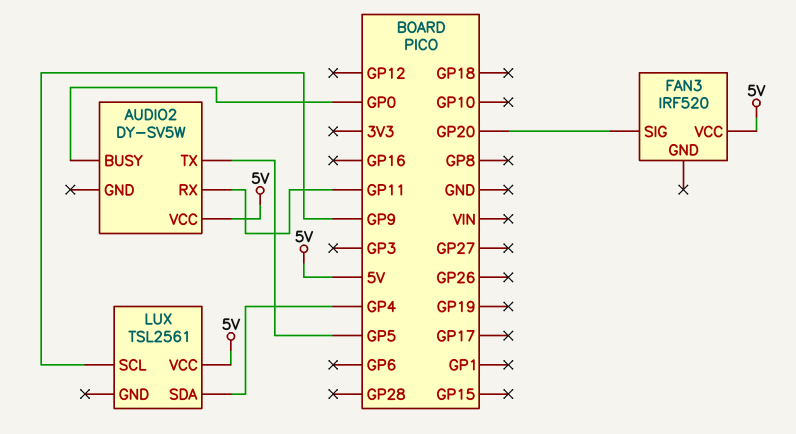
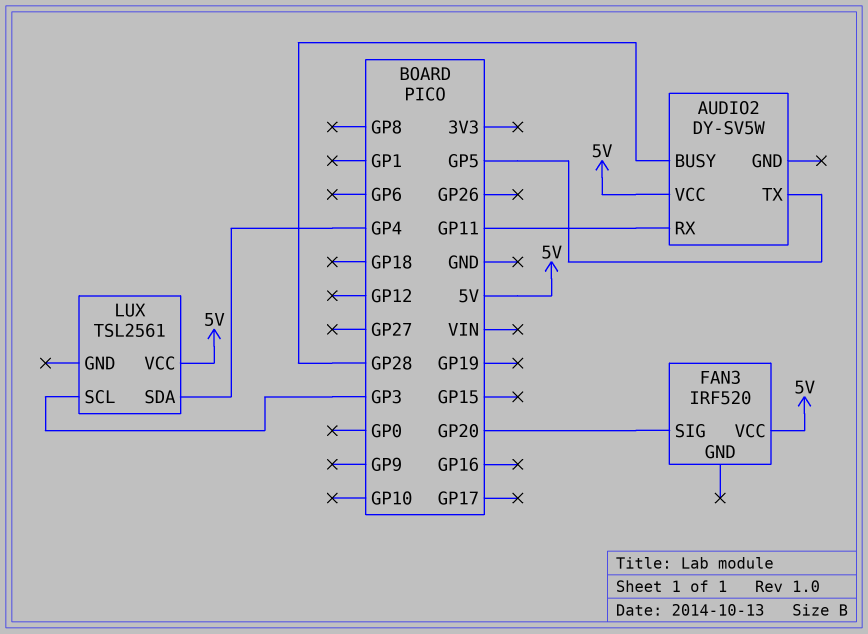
AUDIO2 pin BUSY: GP0 -> GP28
LUX pin SCL: GP9 -> GP3

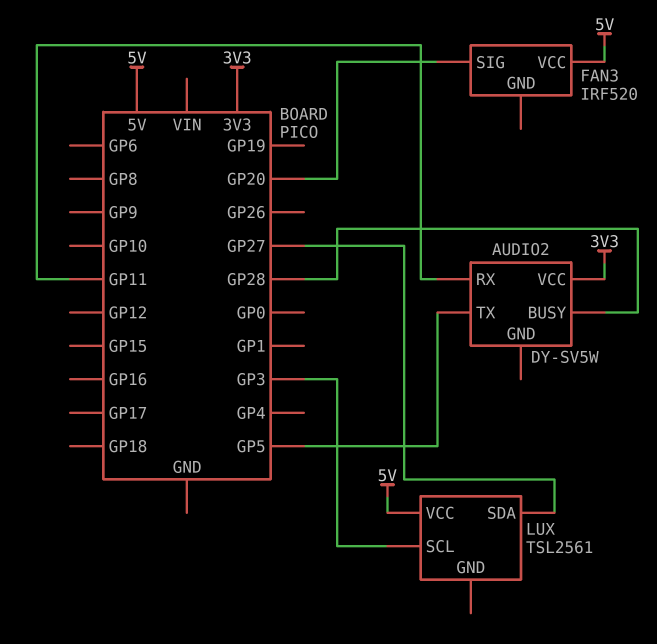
AUDIO2 pin VCC: 5V -> 3V3
LUX pin SDA: GP4 -> GP27

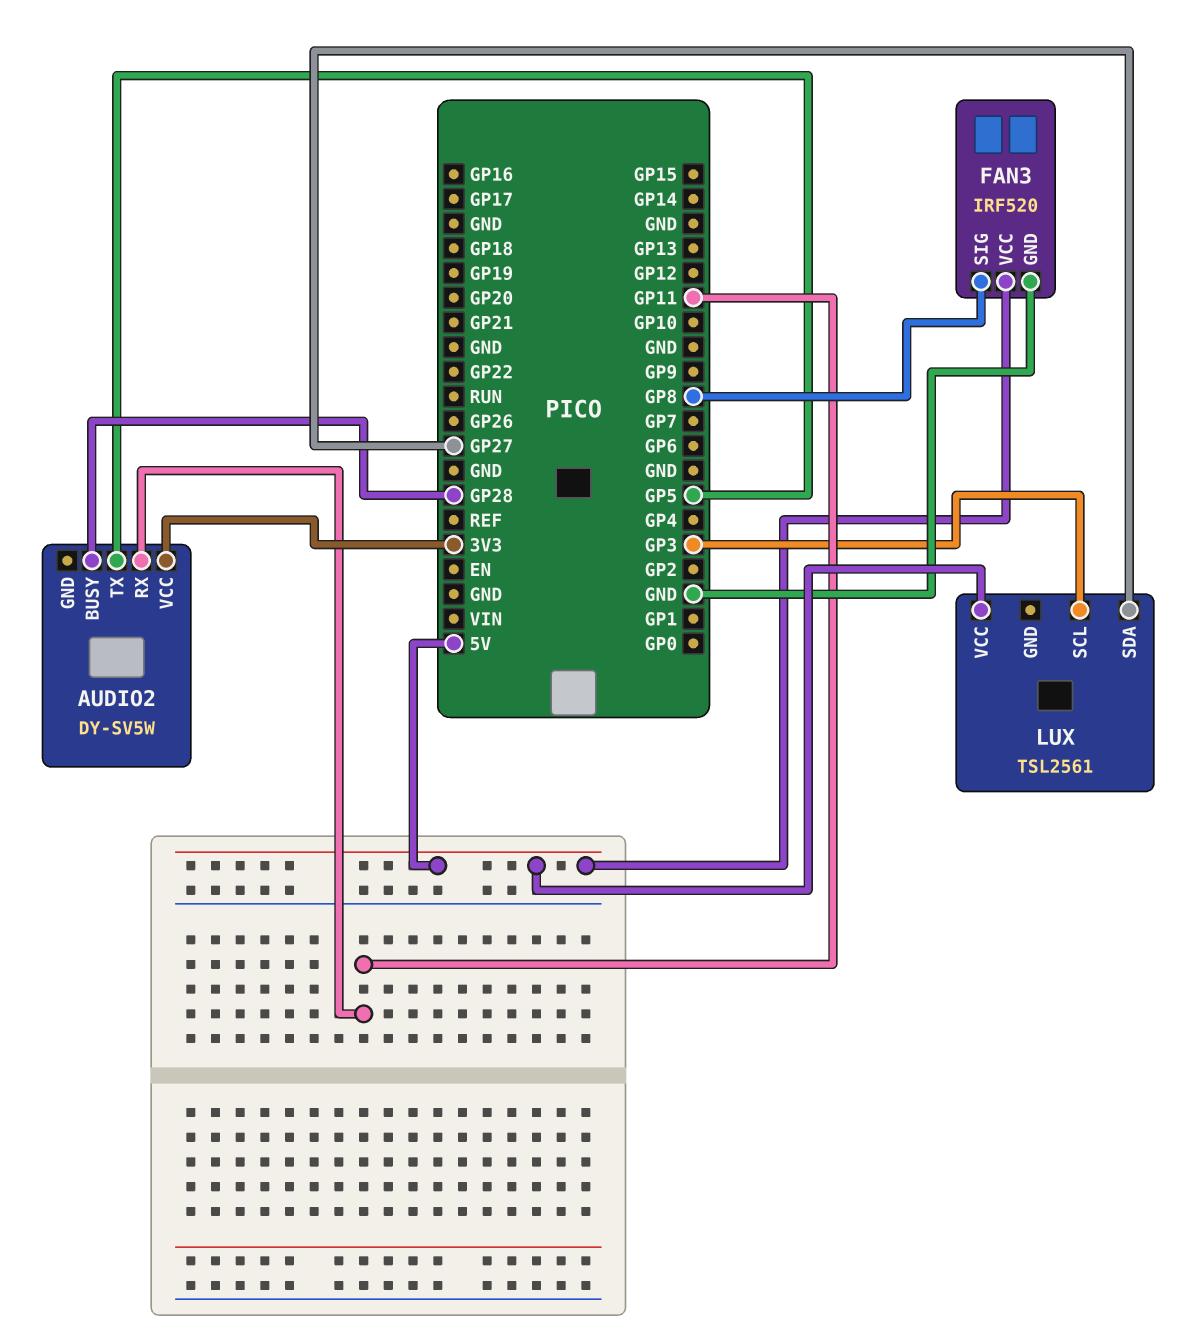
FAN3 pin GND: none -> GND
FAN3 pin SIG: GP20 -> GP8

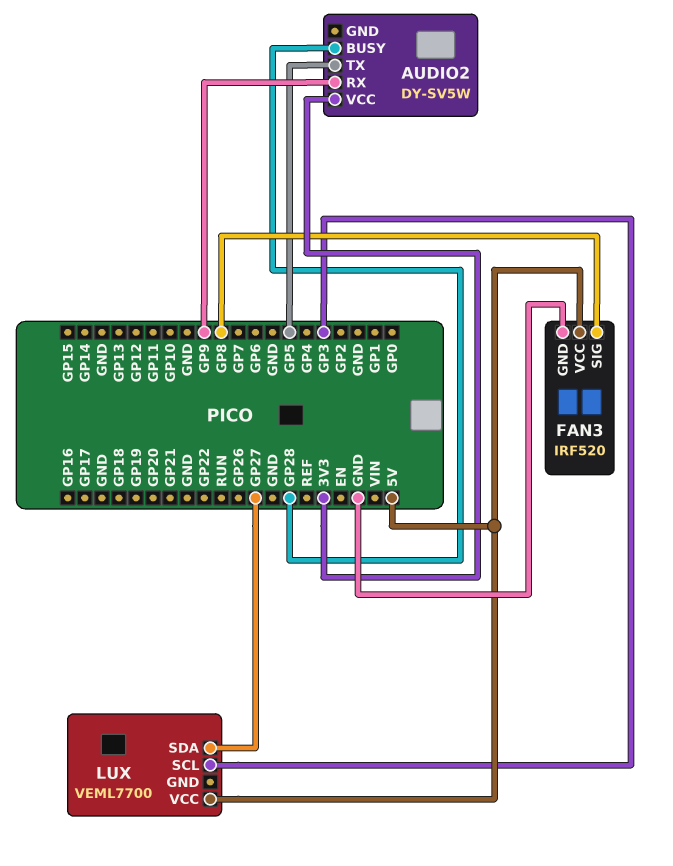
AUDIO2 pin RX: GP11 -> GP9
LUX: TSL2561 -> VEML7700

